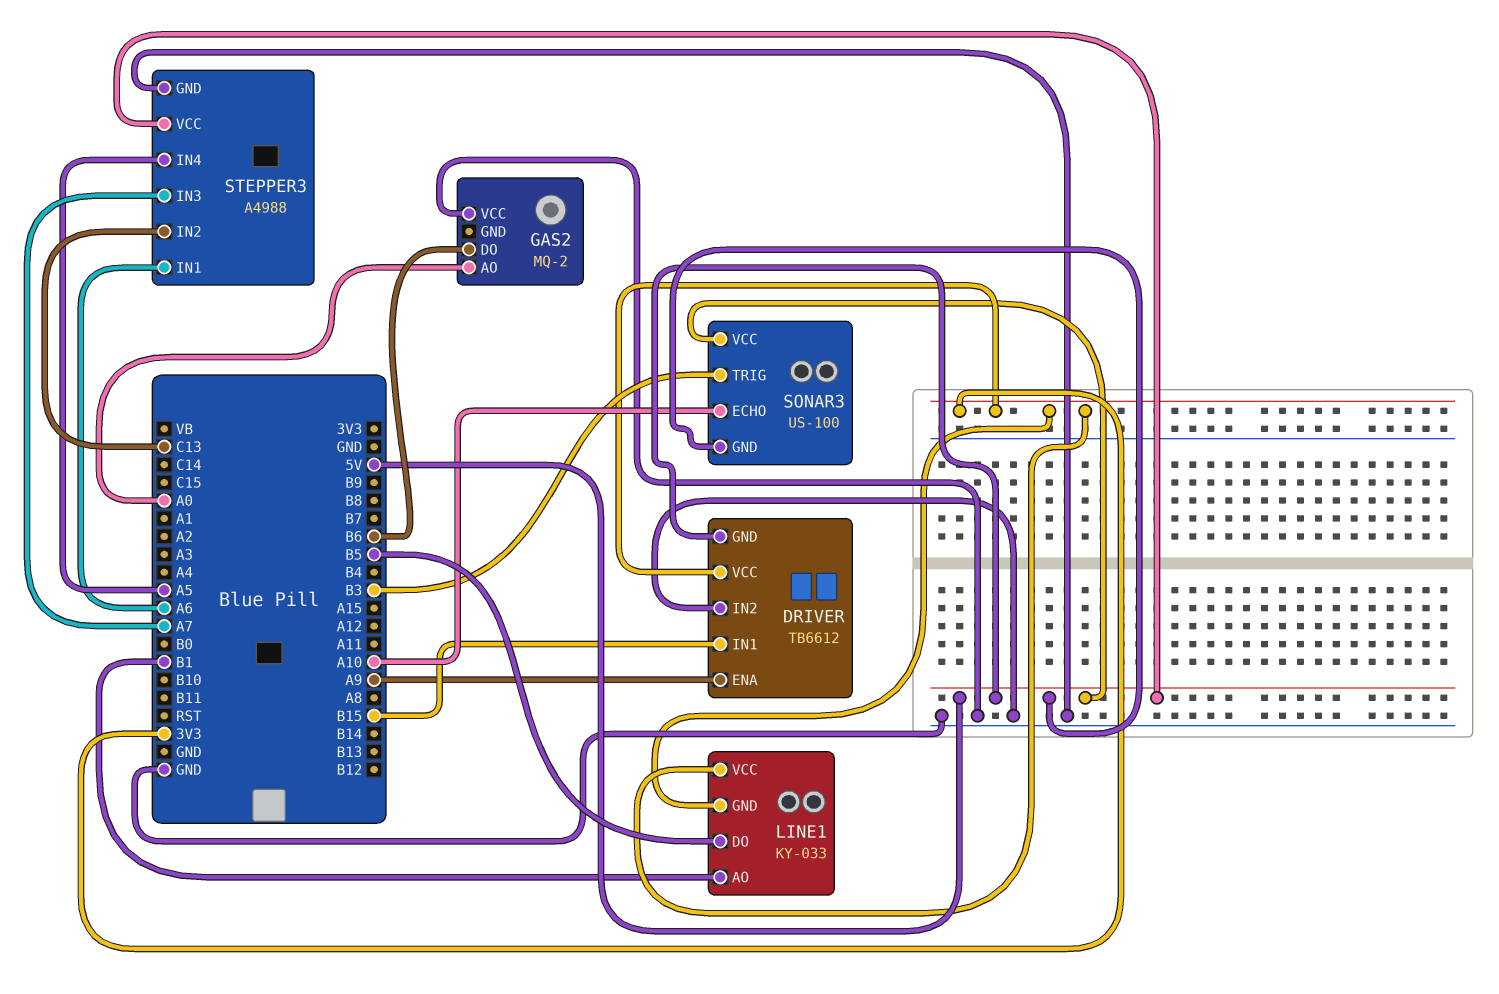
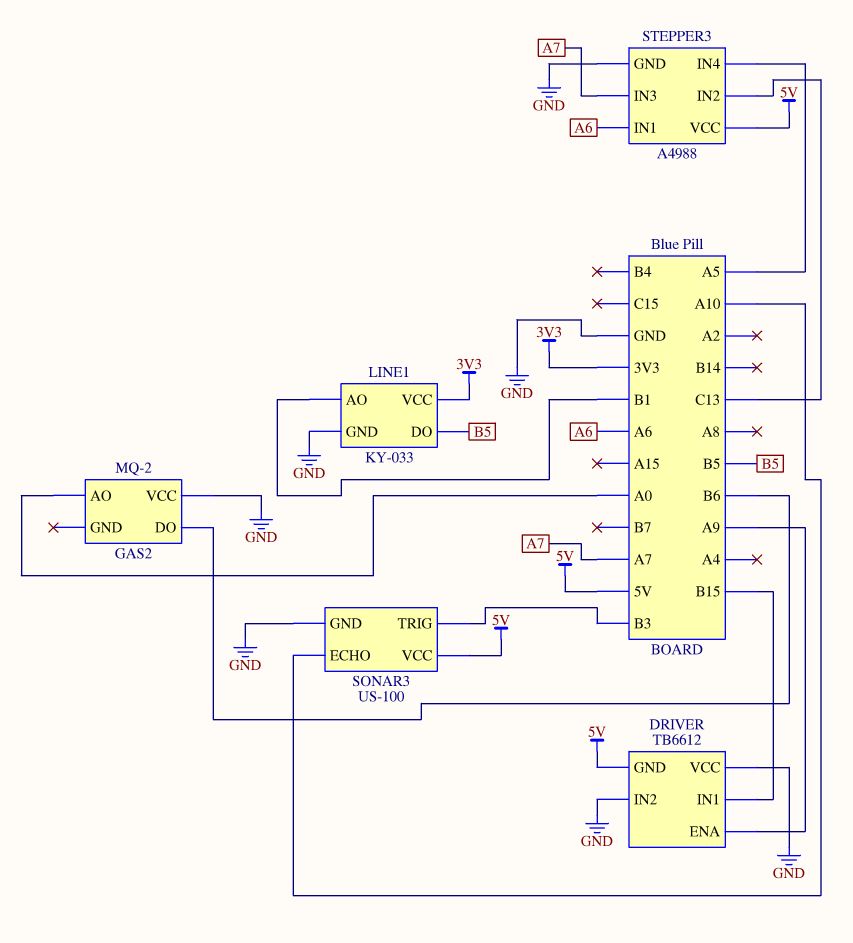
DRIVER pin VCC: 3V3 -> GND
LINE1 pin GND: 3V3 -> GND
SONAR3 pin GND: 5V -> GND

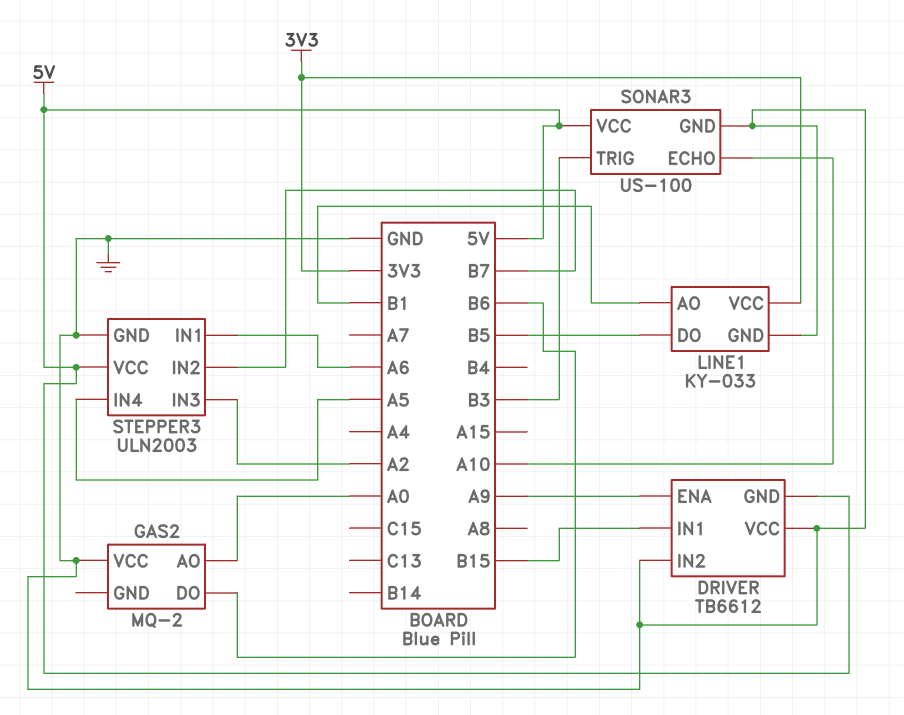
STEPPER3: A4988 -> ULN2003
STEPPER3 pin IN2: C13 -> B7
STEPPER3 pin IN3: A7 -> A2

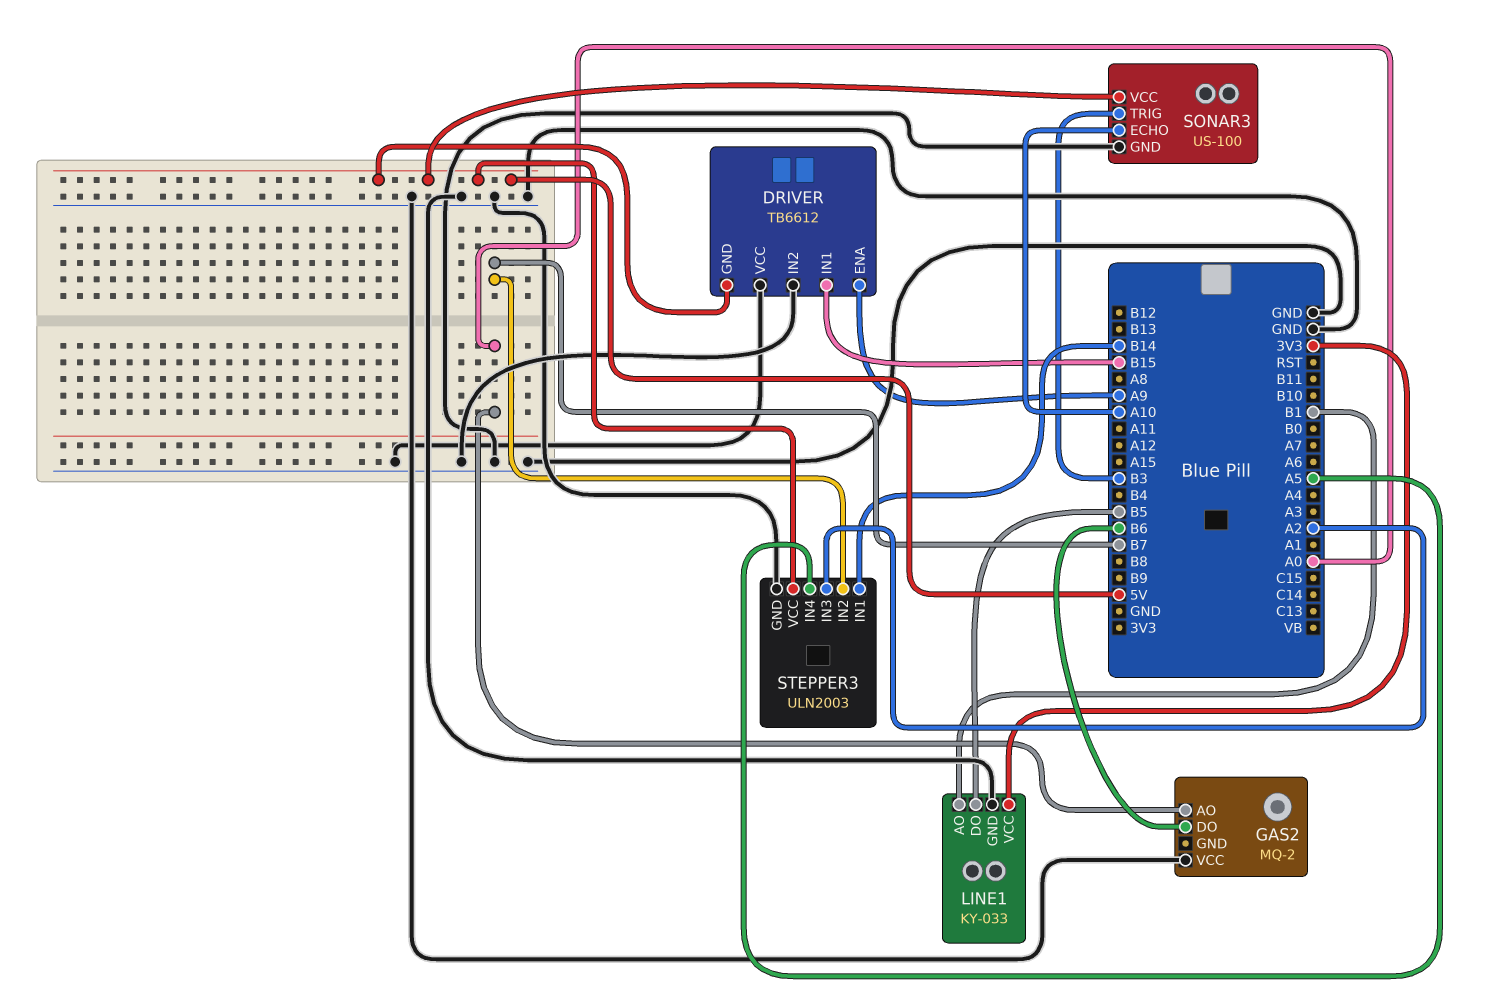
STEPPER3 pin IN1: A6 -> B14

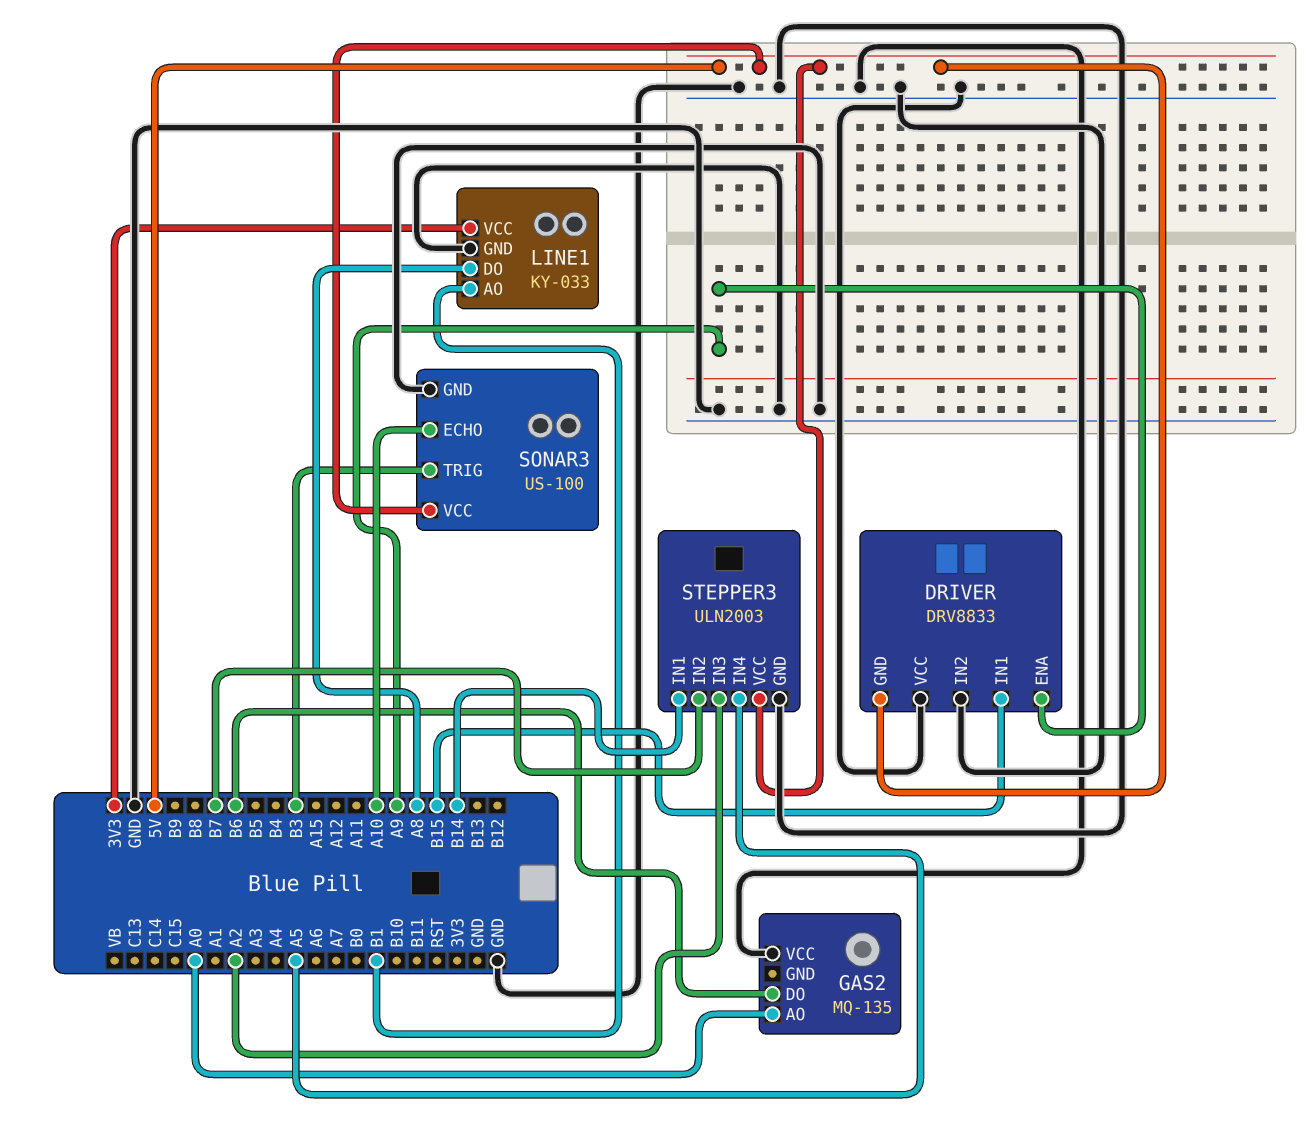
DRIVER: TB6612 -> DRV8833
GAS2: MQ-2 -> MQ-135
LINE1 pin DO: B5 -> A8

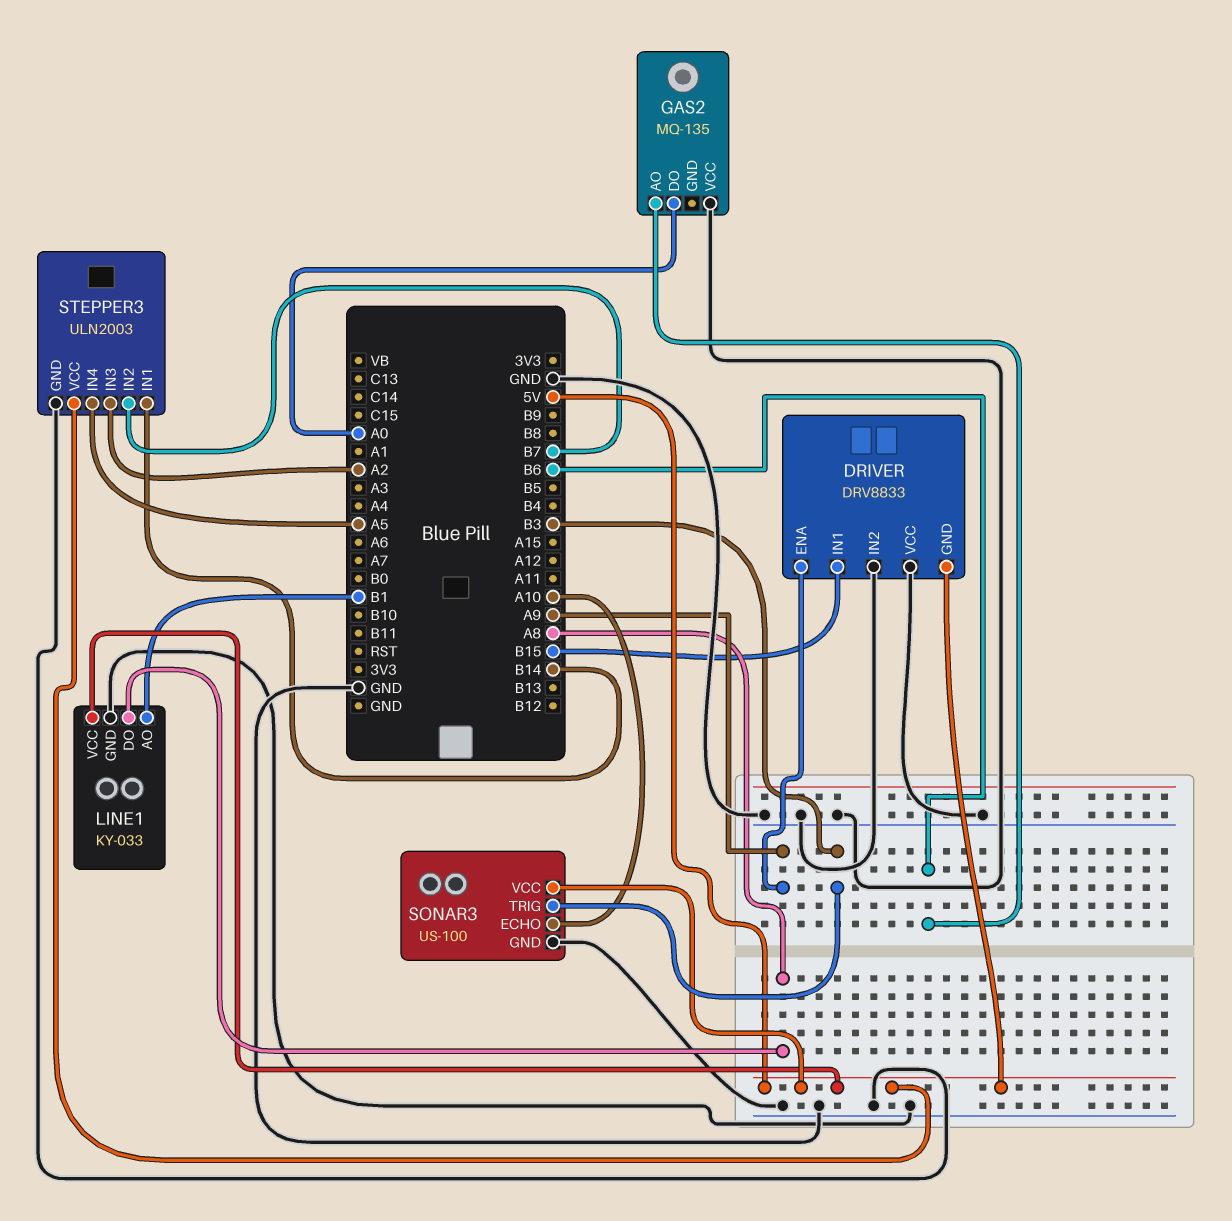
GAS2 pin AO: A0 -> B6
GAS2 pin DO: B6 -> A0
LINE1 pin VCC: 3V3 -> 5V

